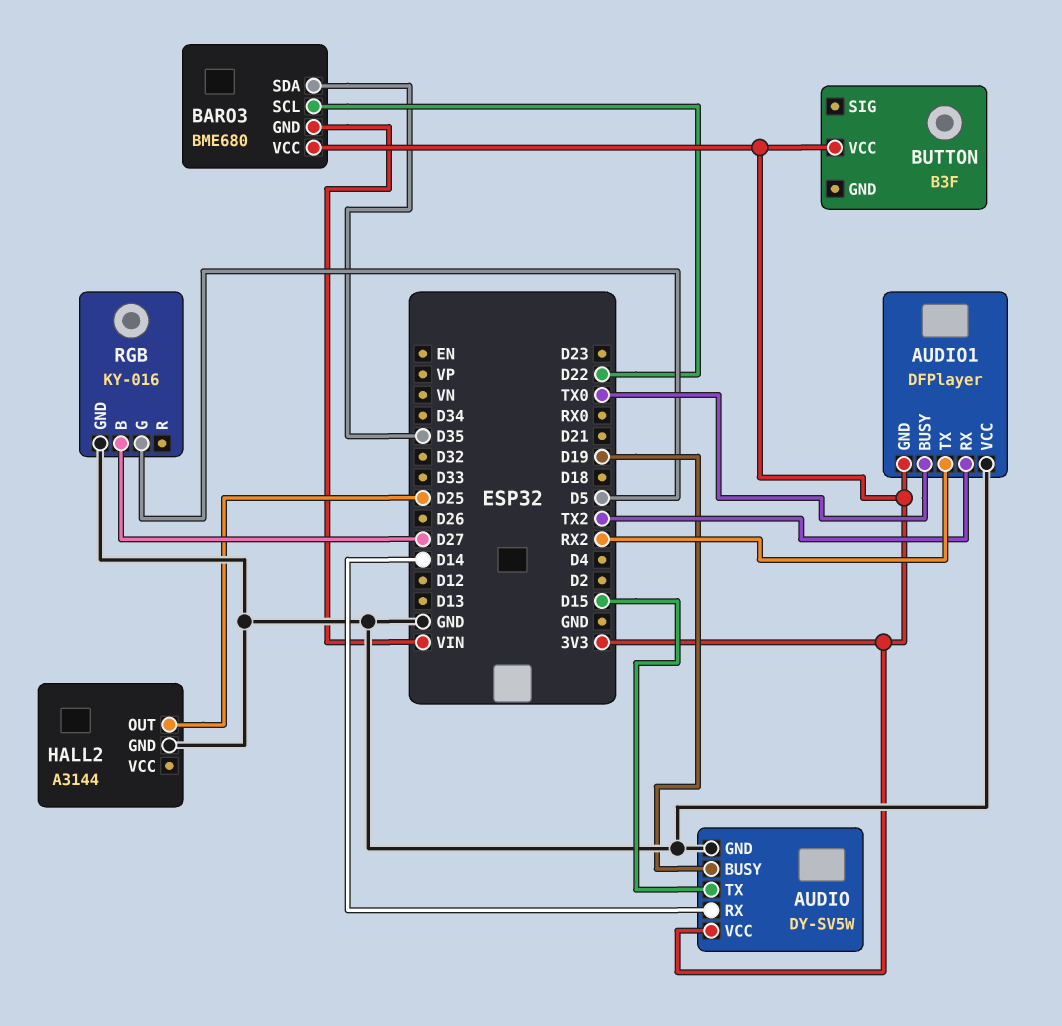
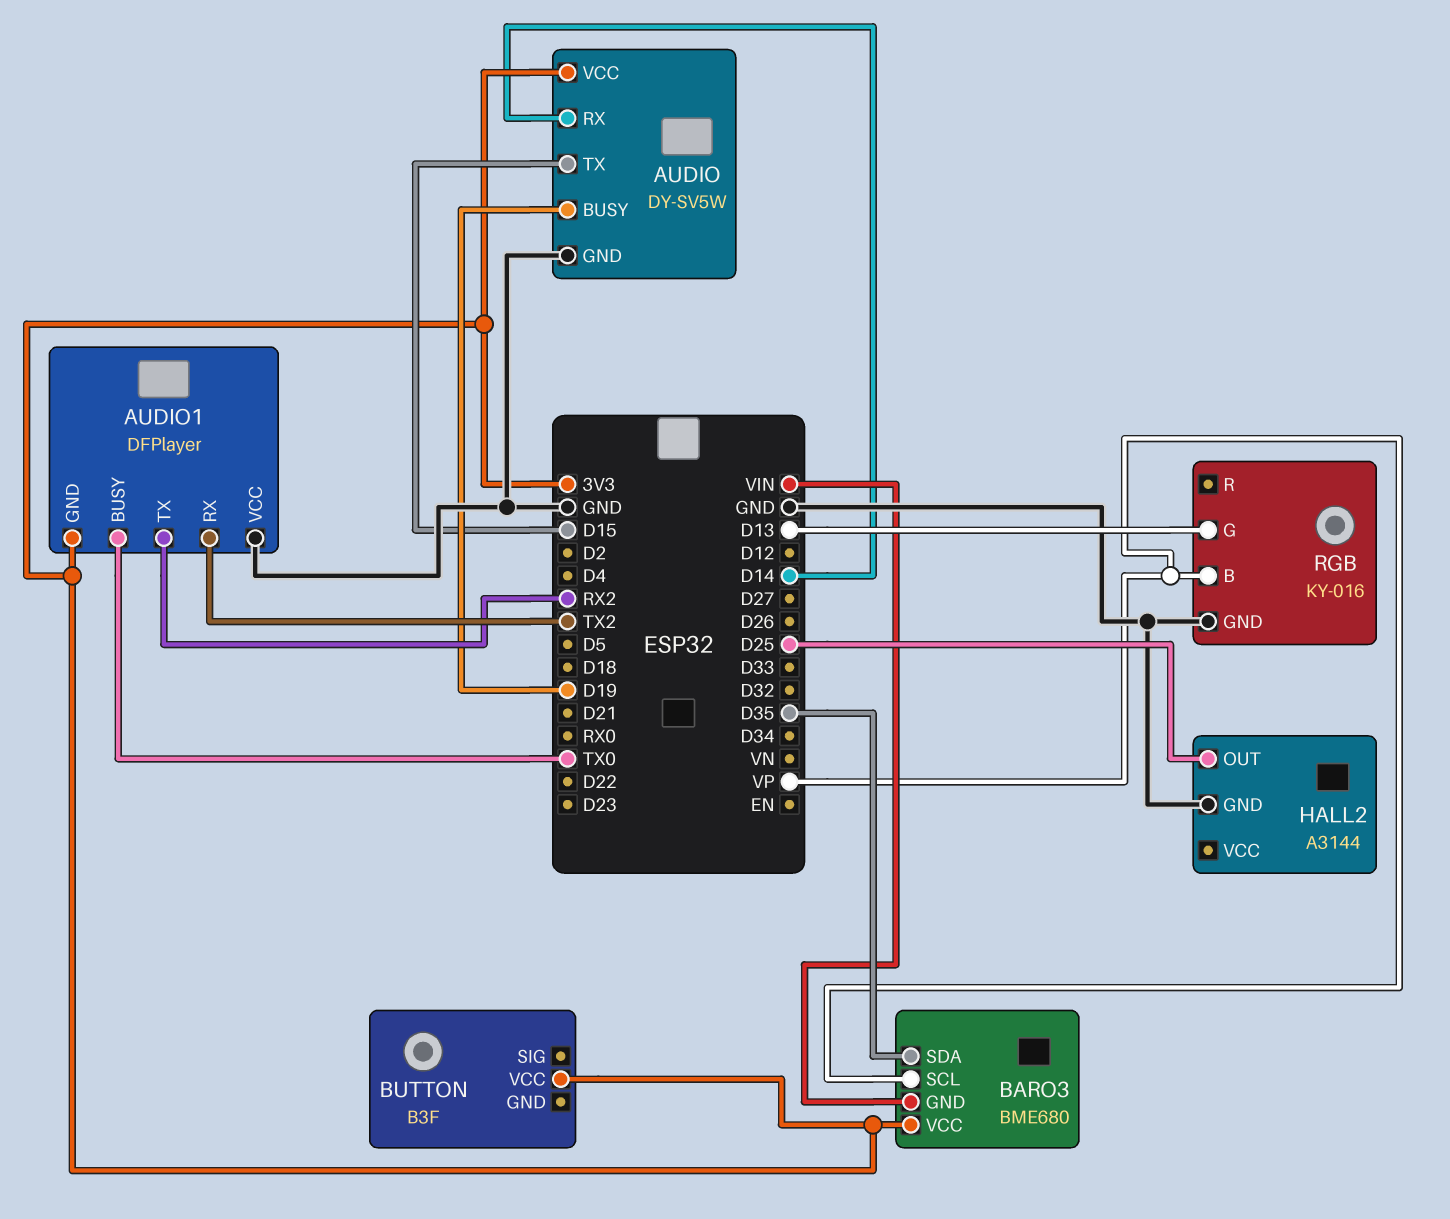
BARO3 pin SCL: D22 -> VP
RGB pin B: D27 -> VP
RGB pin G: D5 -> D13

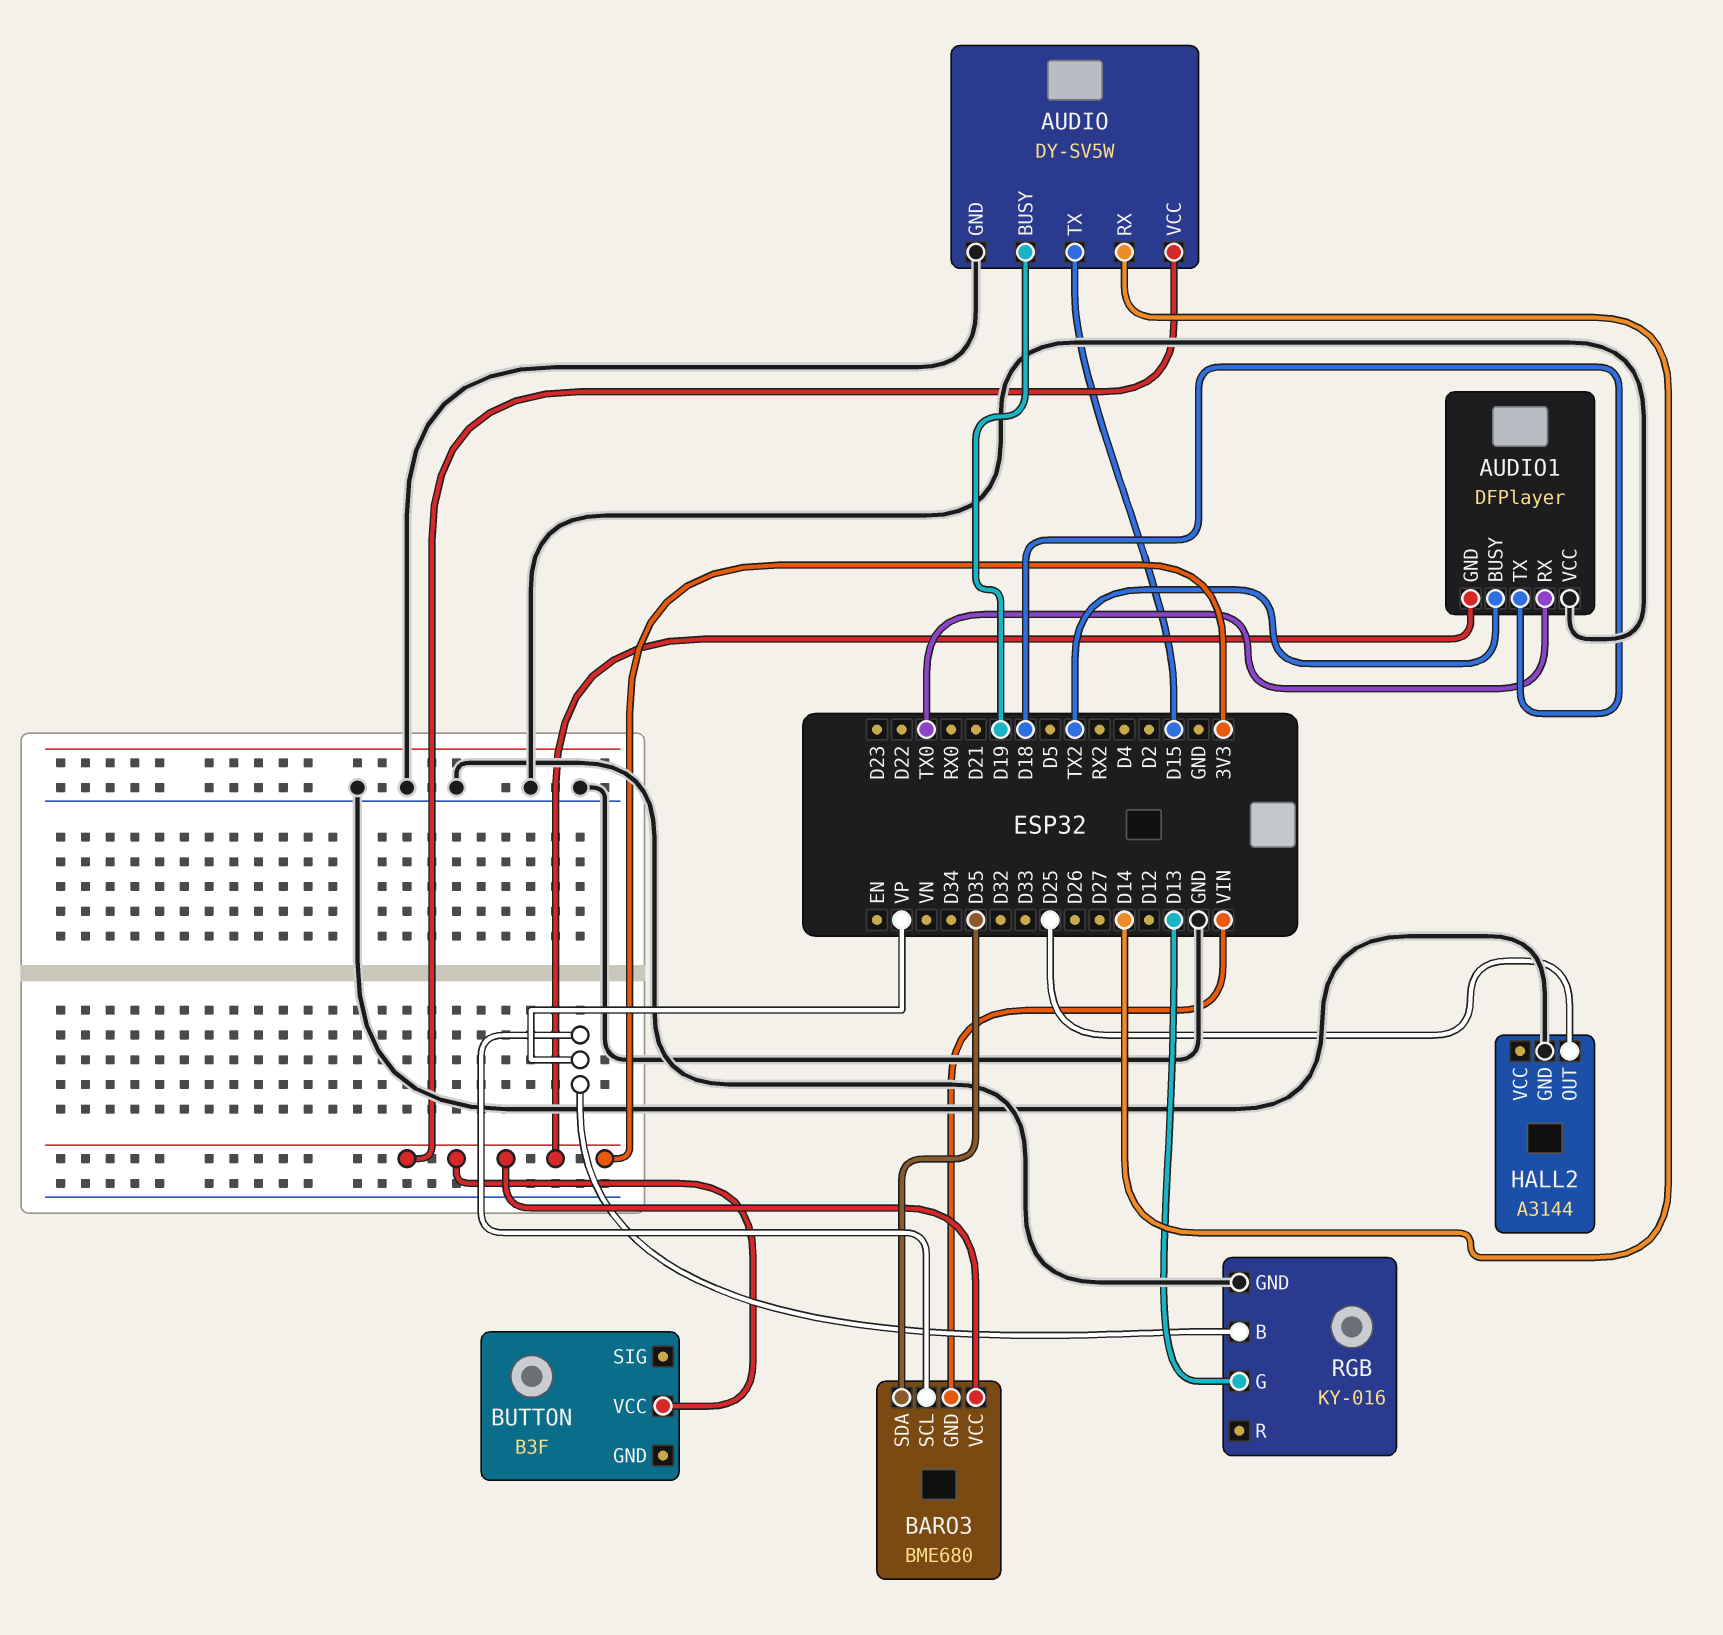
AUDIO1 pin BUSY: TX0 -> TX2
AUDIO1 pin RX: TX2 -> TX0
AUDIO1 pin TX: RX2 -> D18

